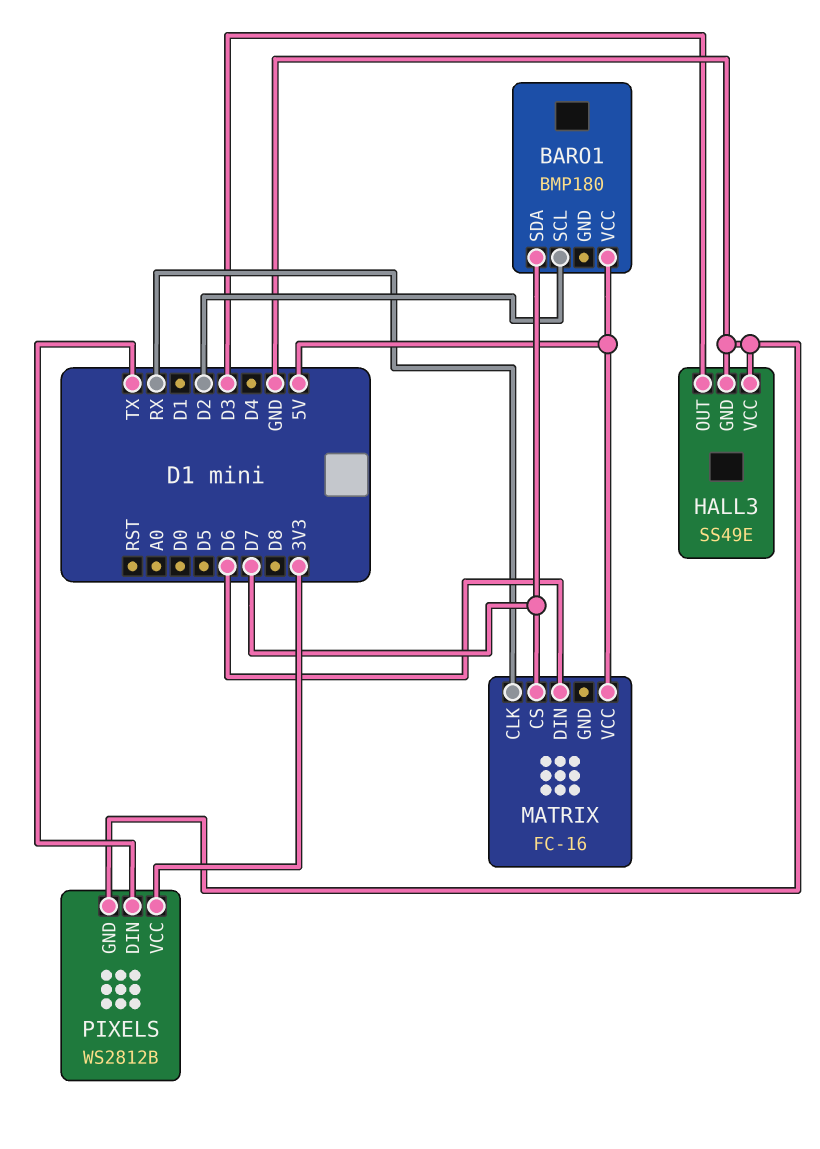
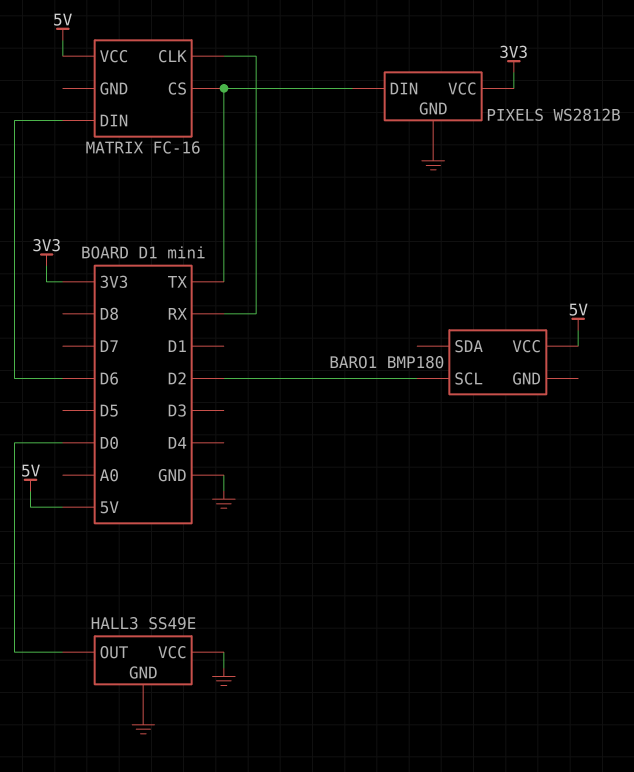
BARO1 pin SDA: D7 -> none
HALL3 pin OUT: D3 -> D0
MATRIX pin CS: D7 -> TX

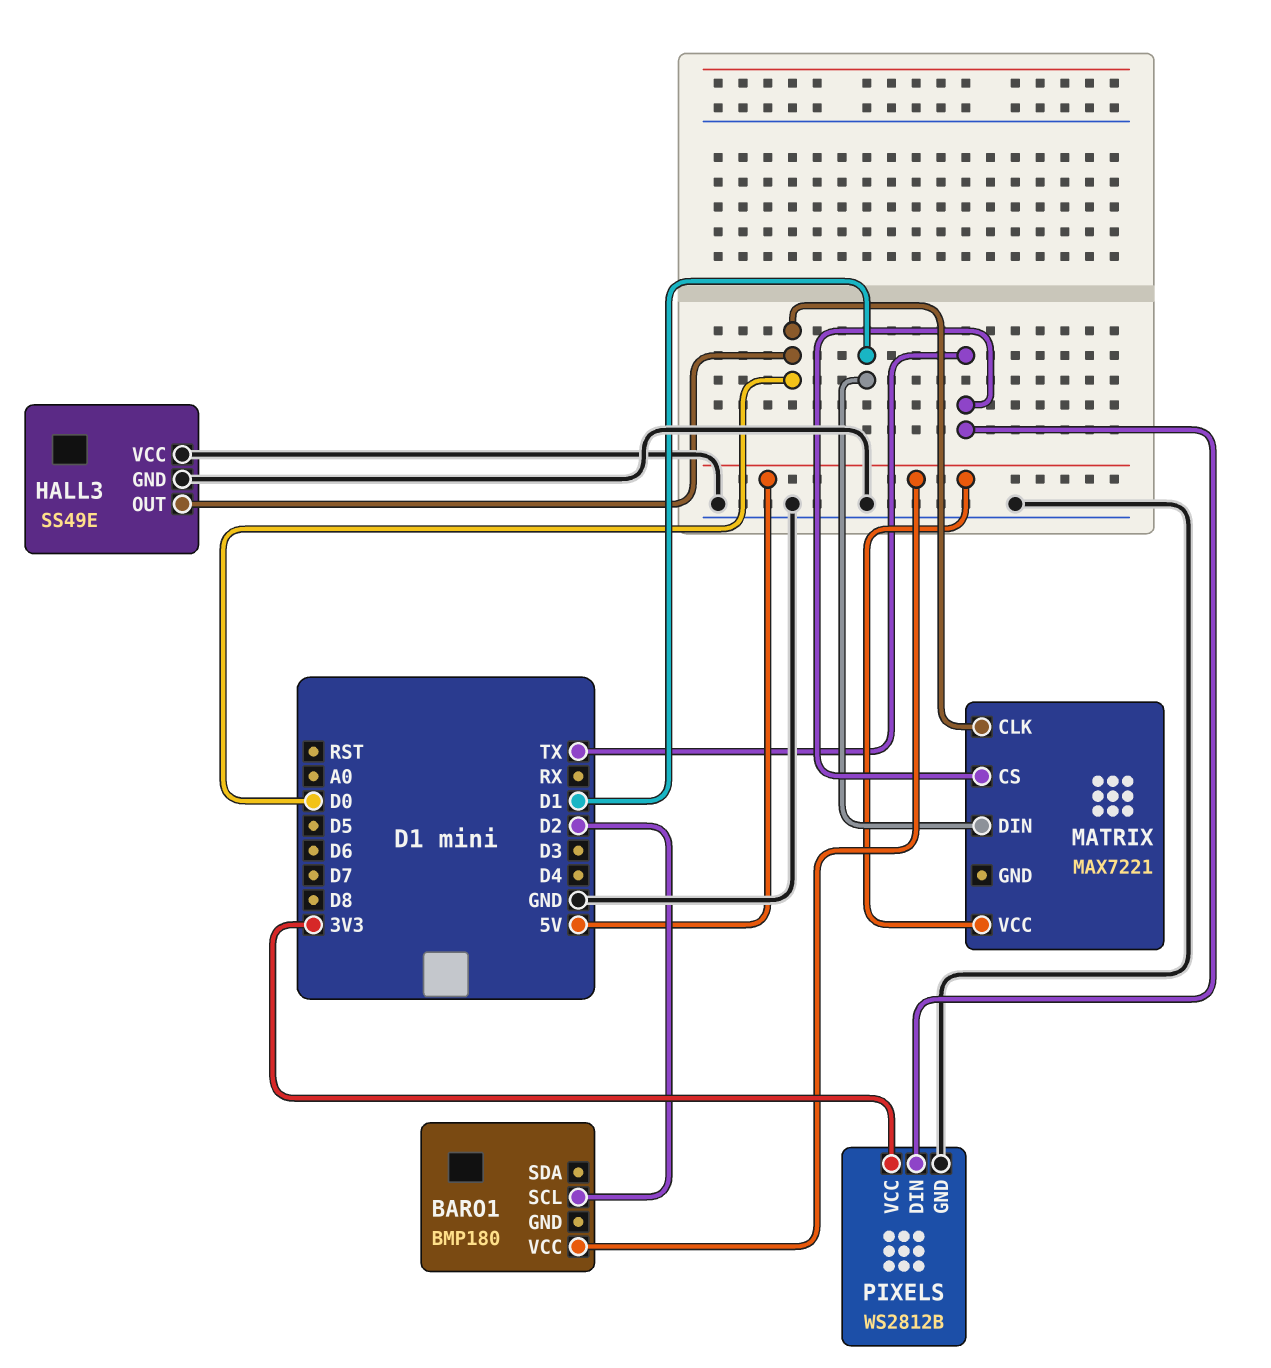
MATRIX: FC-16 -> MAX7221
MATRIX pin CLK: RX -> D0
MATRIX pin DIN: D6 -> D1

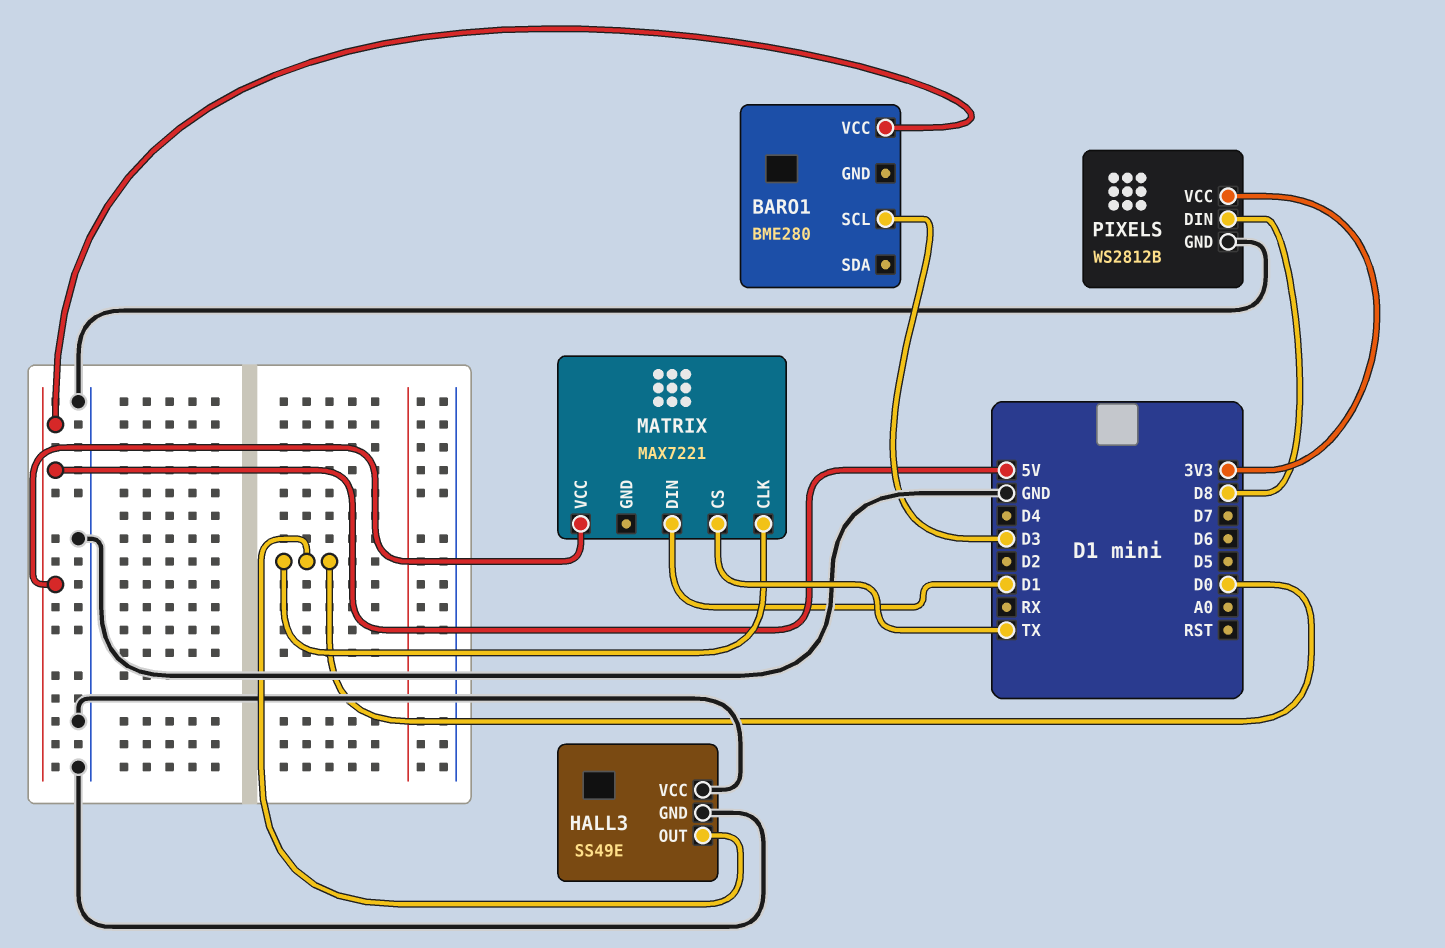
BARO1: BMP180 -> BME280
BARO1 pin SCL: D2 -> D3
PIXELS pin DIN: TX -> D8

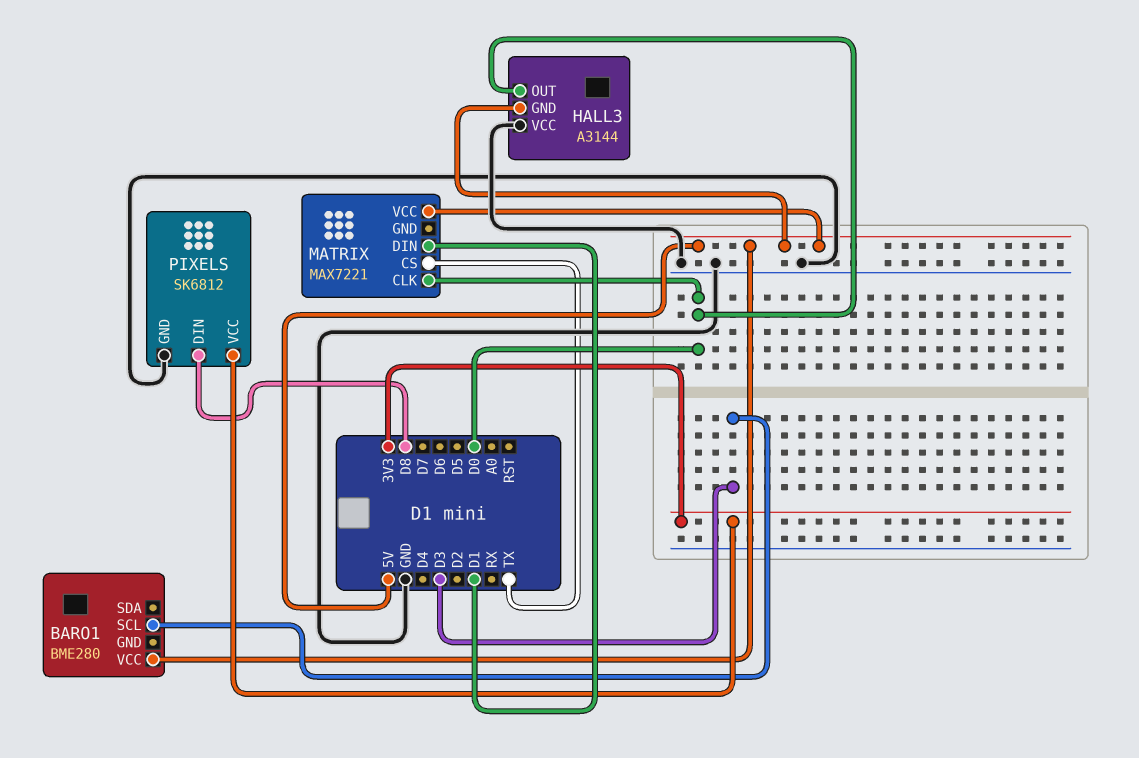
HALL3: SS49E -> A3144
HALL3 pin GND: GND -> 5V
PIXELS: WS2812B -> SK6812

